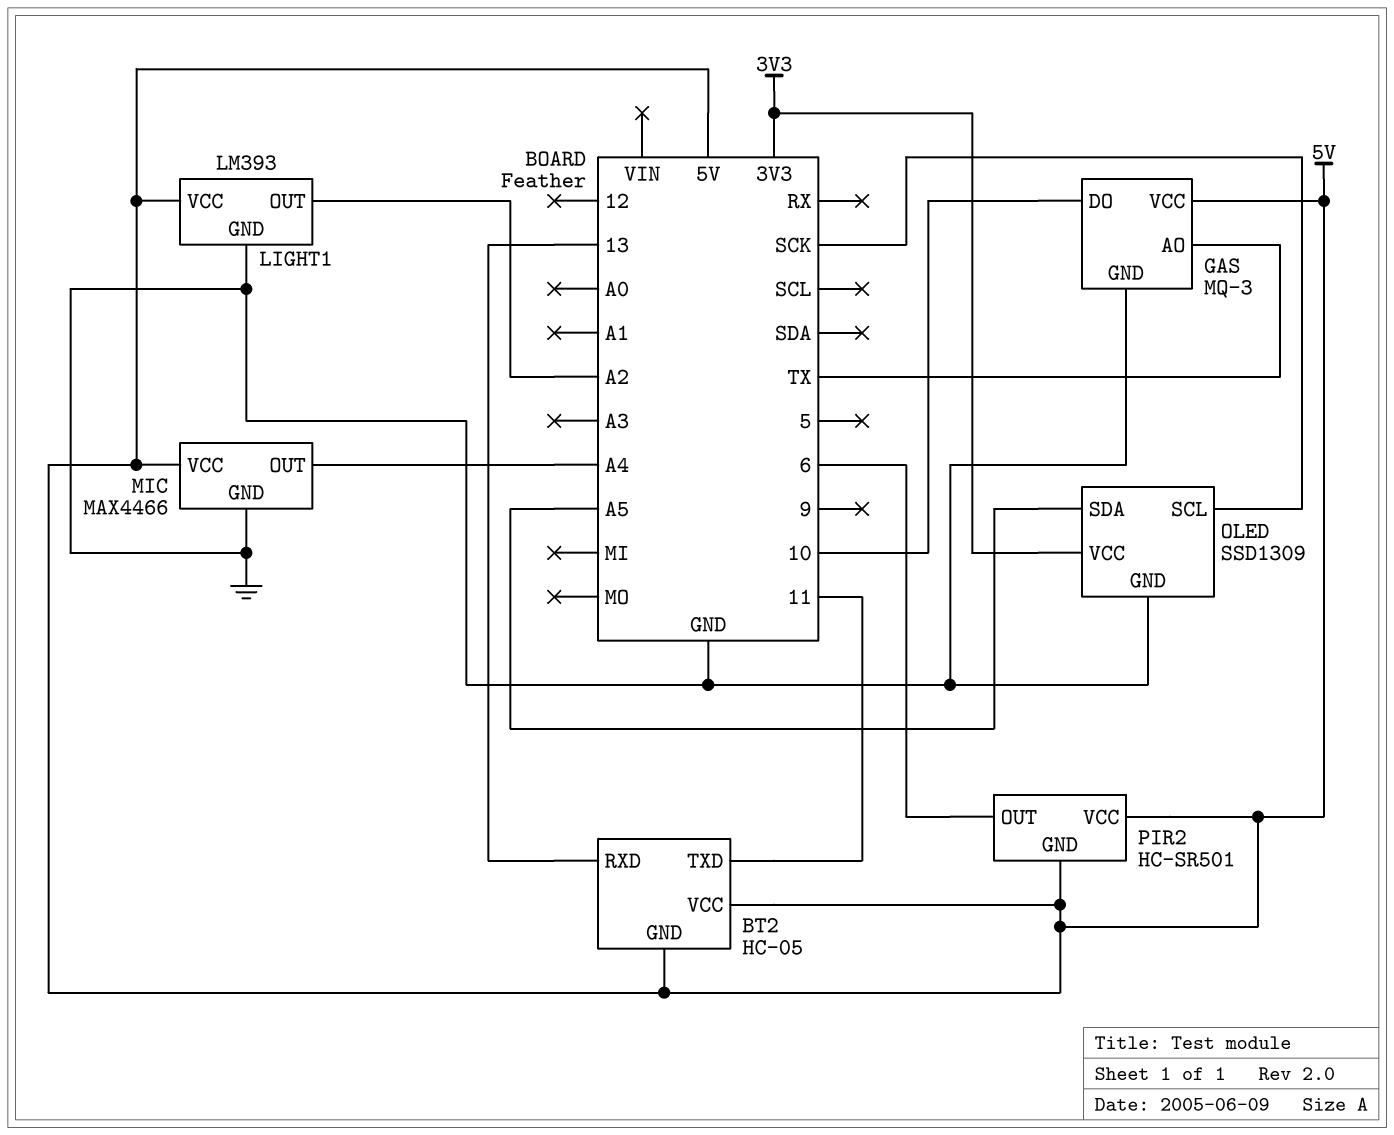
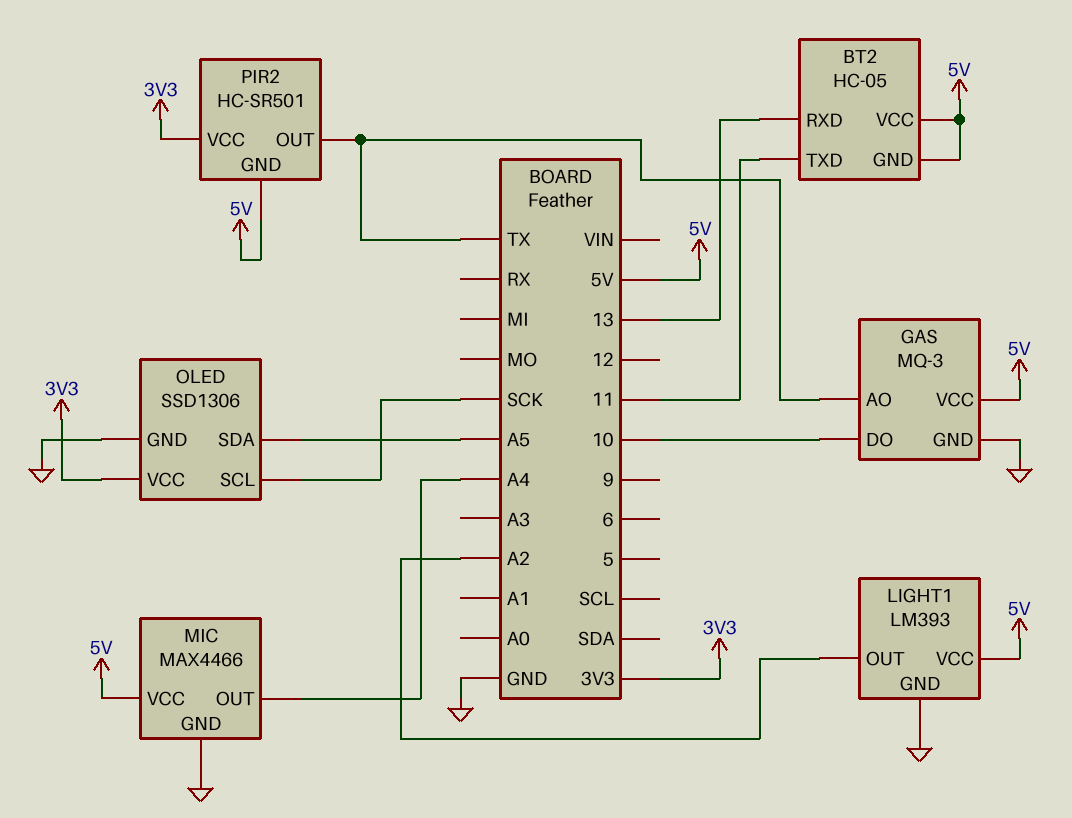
OLED: SSD1309 -> SSD1306
PIR2 pin OUT: 6 -> TX
PIR2 pin VCC: 5V -> 3V3

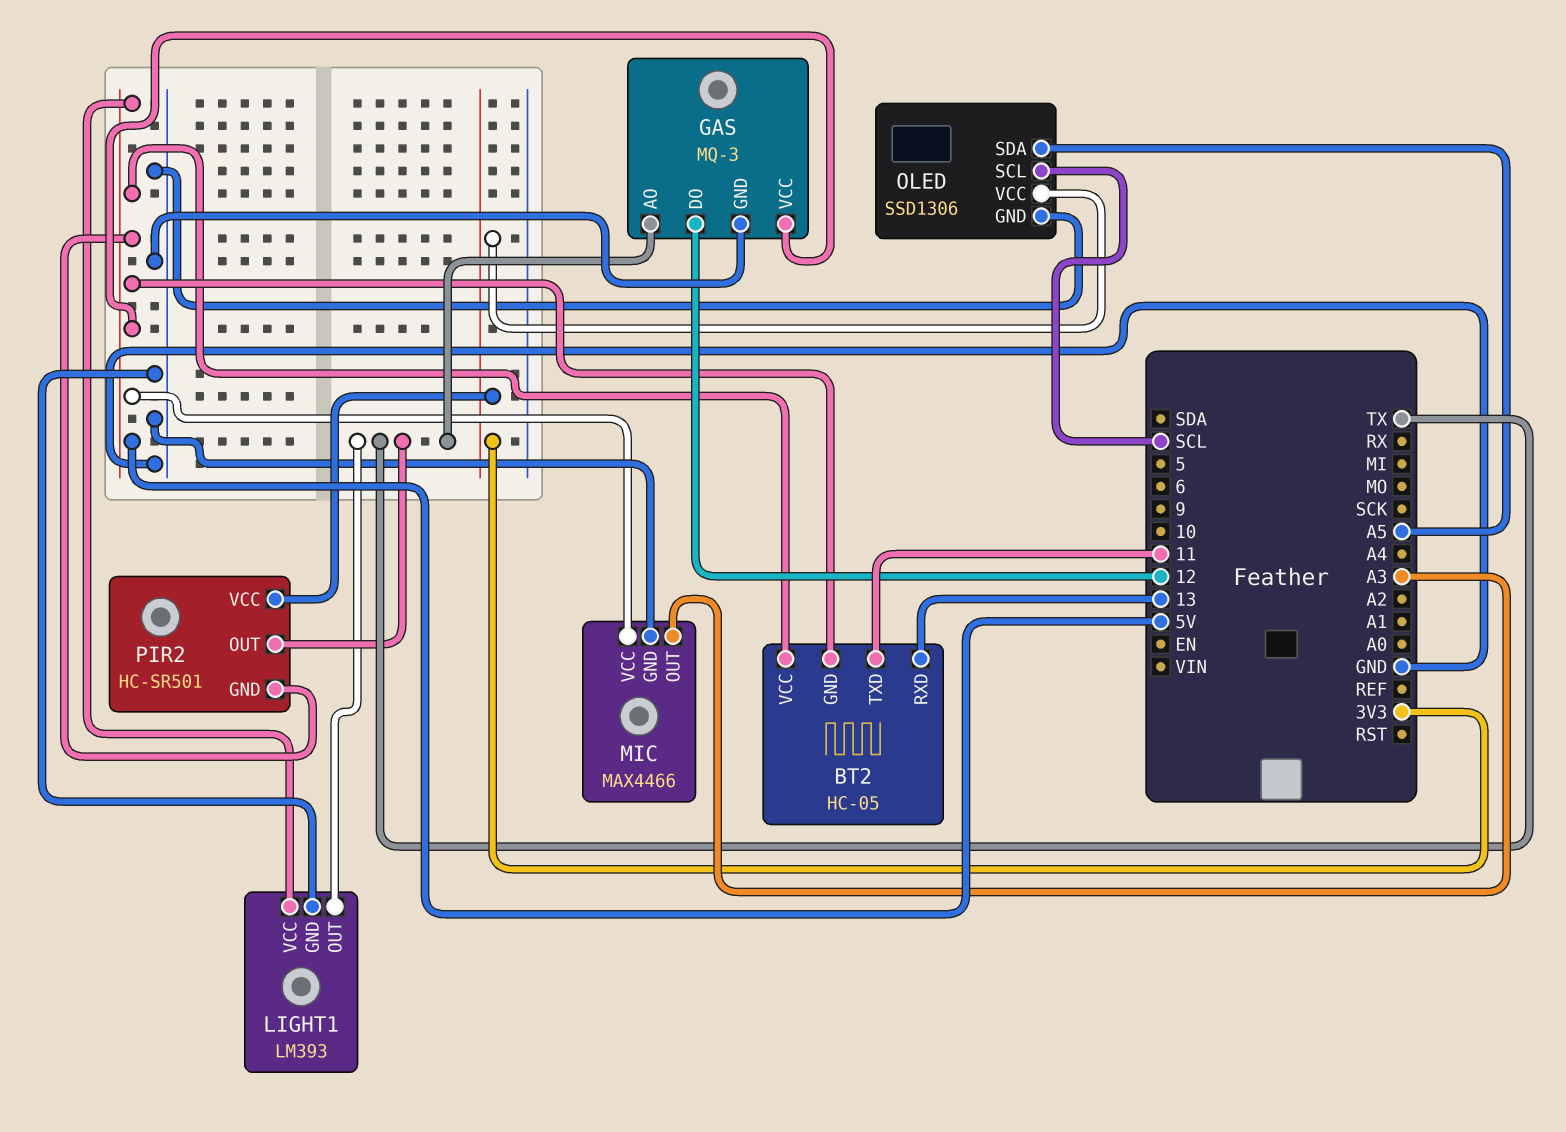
GAS pin DO: 10 -> 12
LIGHT1 pin OUT: A2 -> TX
MIC pin OUT: A4 -> A3
OLED pin SCL: SCK -> SCL

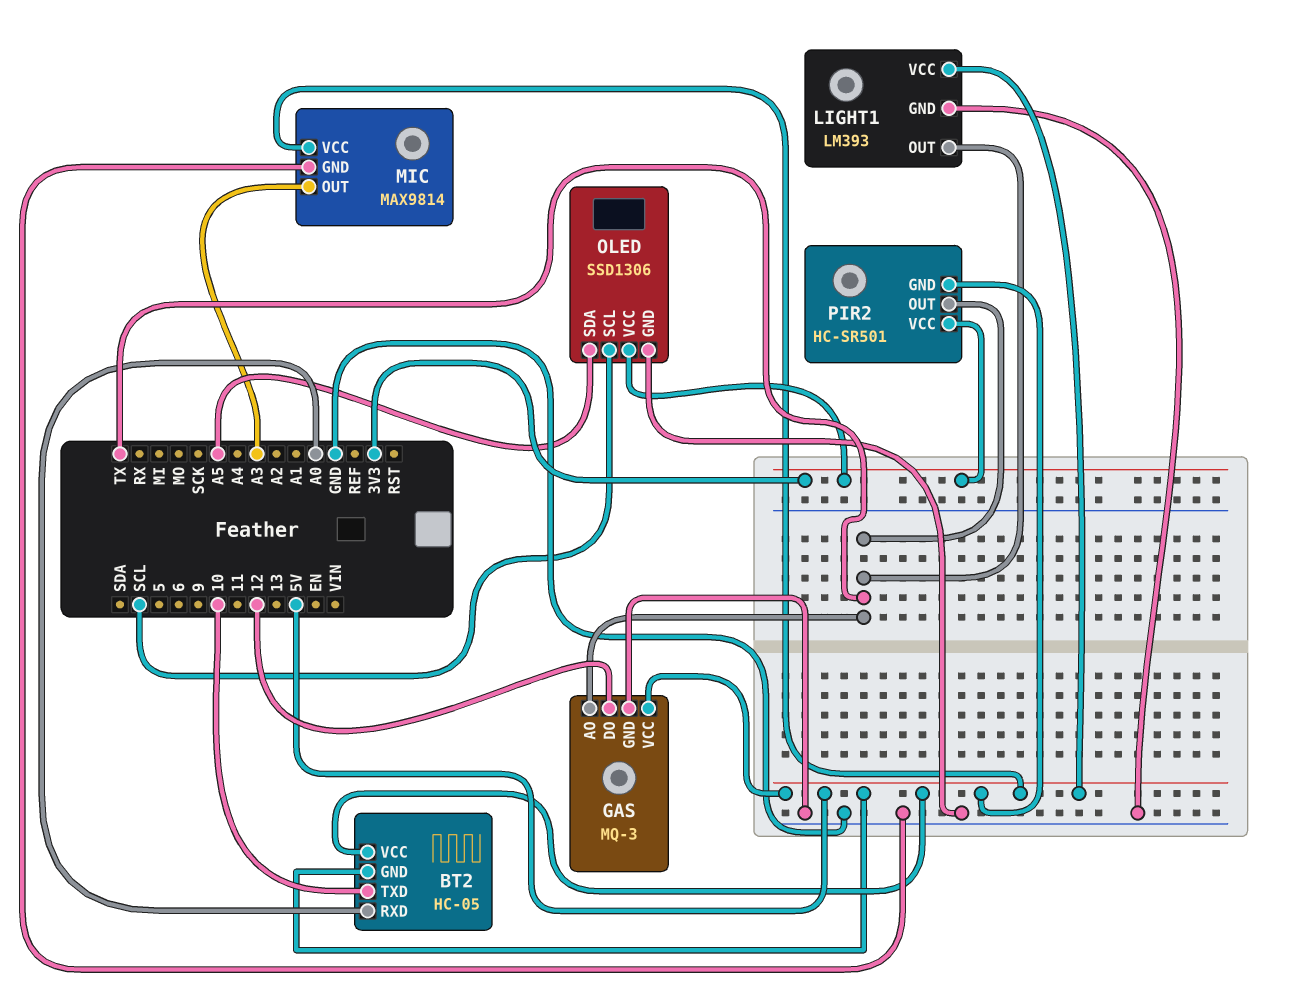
BT2 pin RXD: 13 -> A0
BT2 pin TXD: 11 -> 10
MIC: MAX4466 -> MAX9814

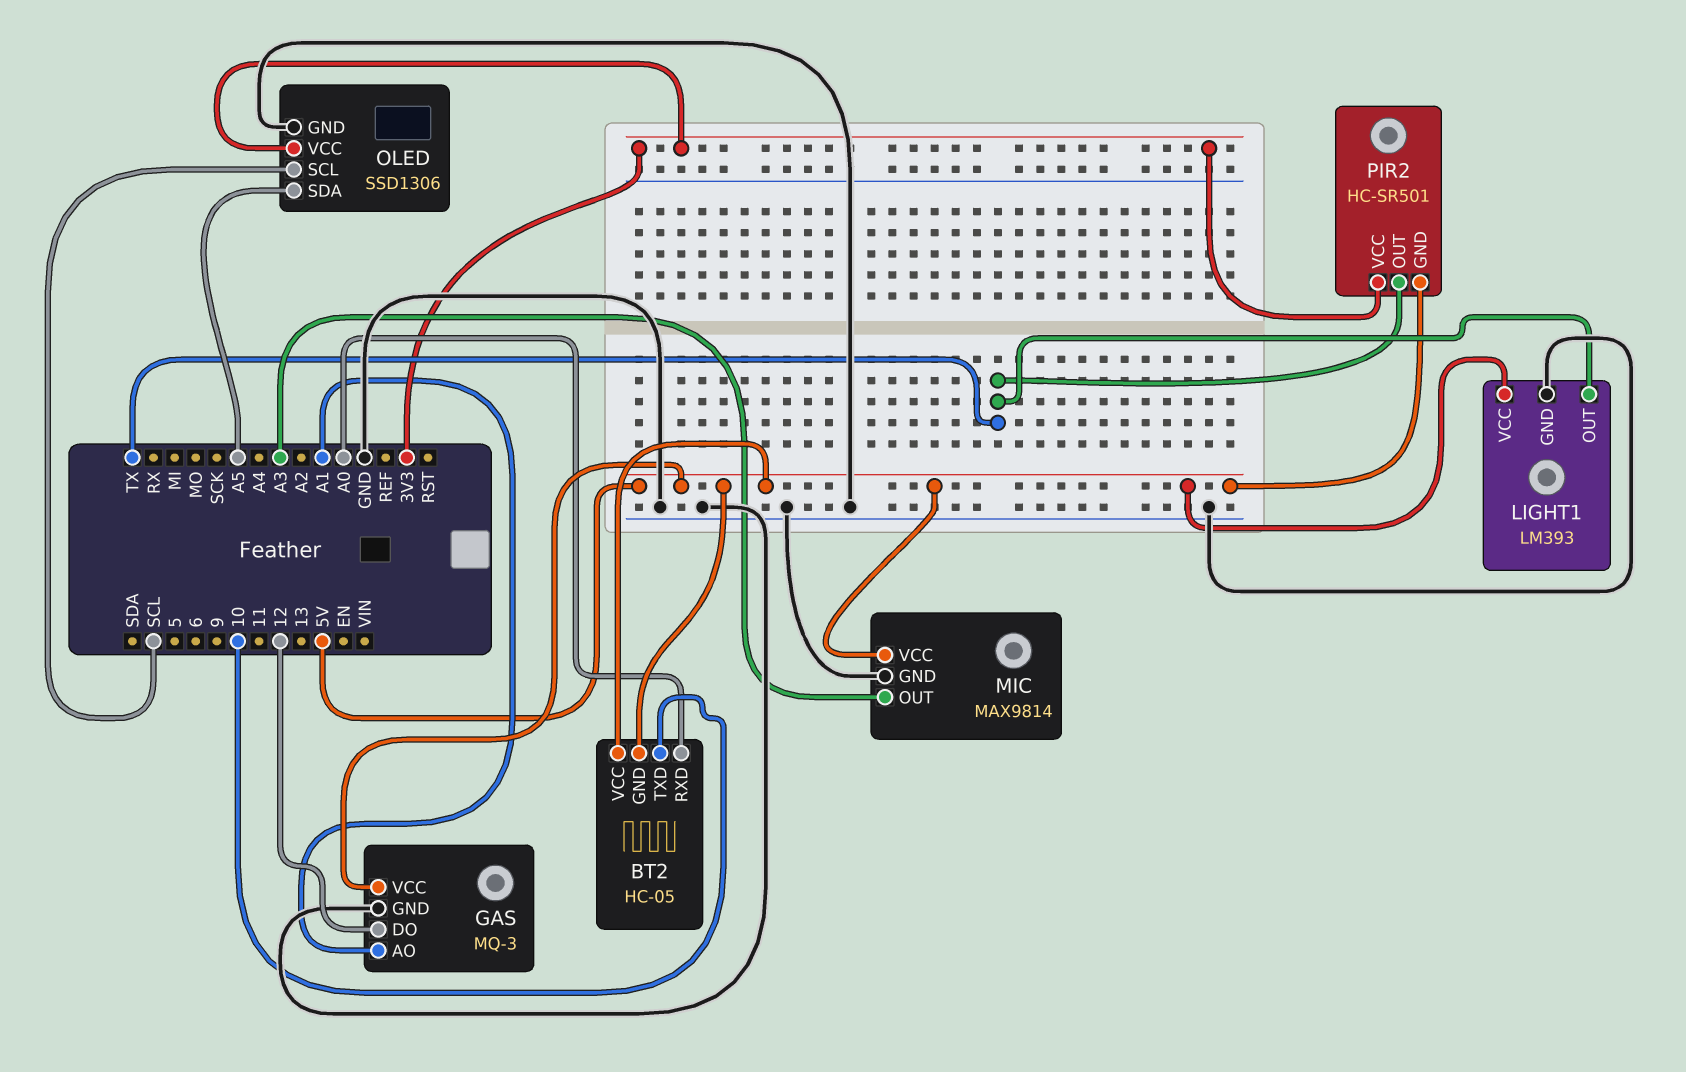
GAS pin AO: TX -> A1

